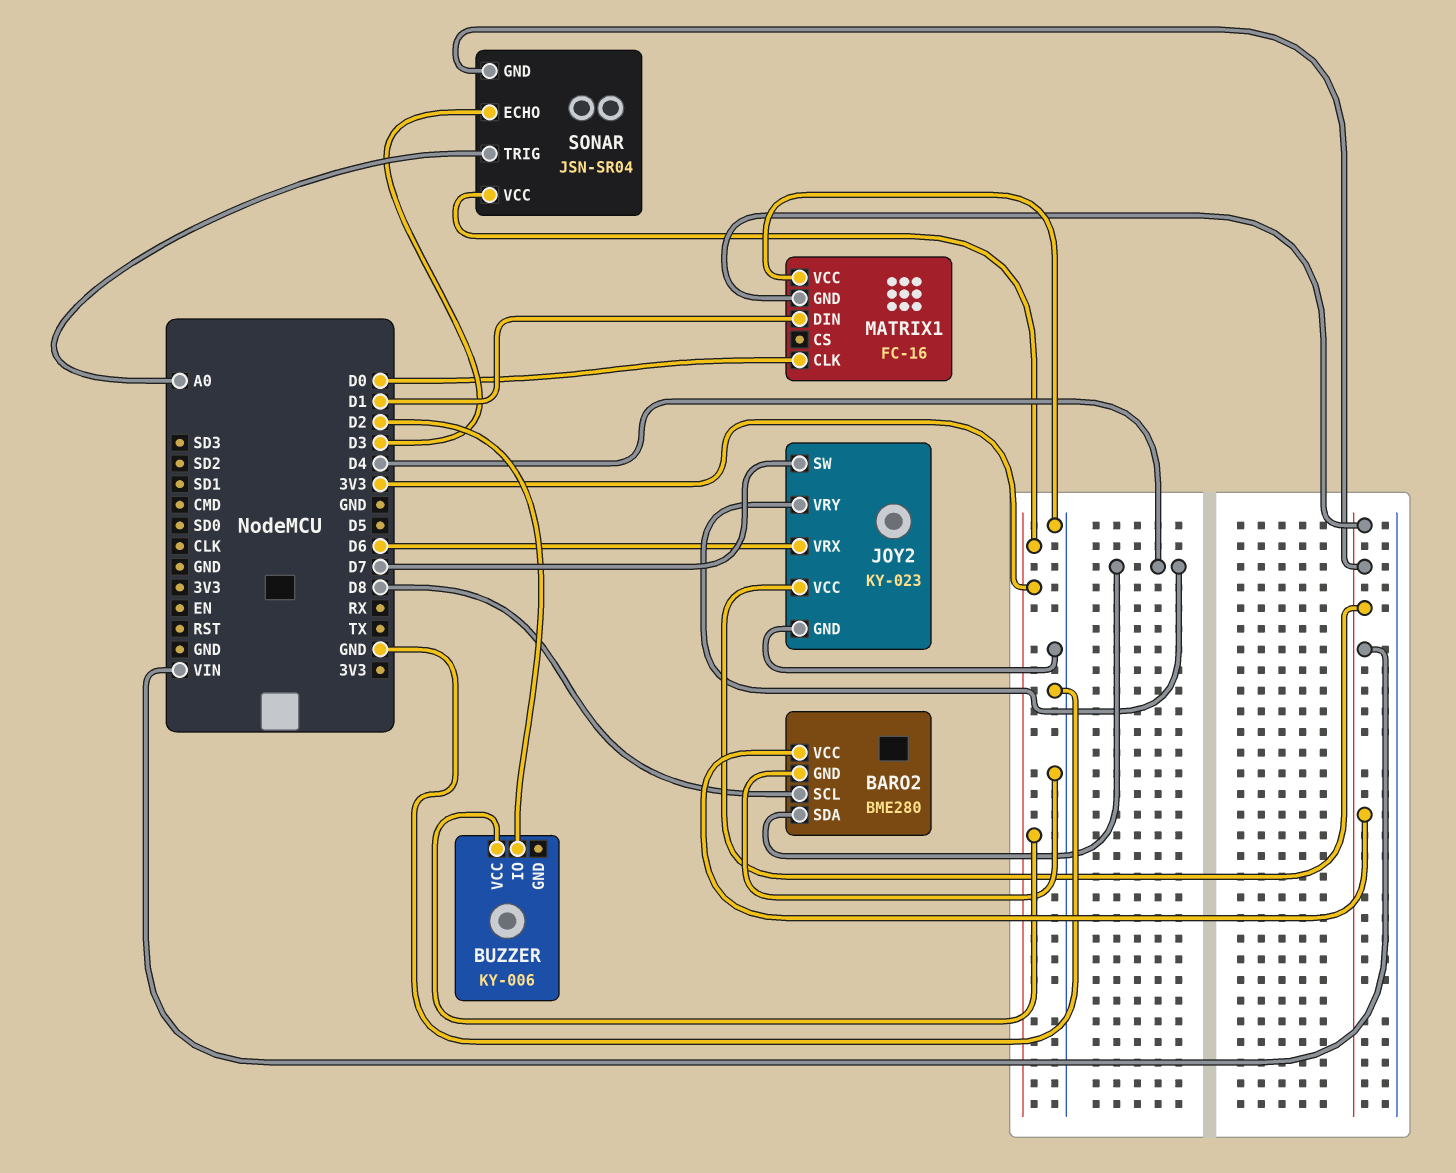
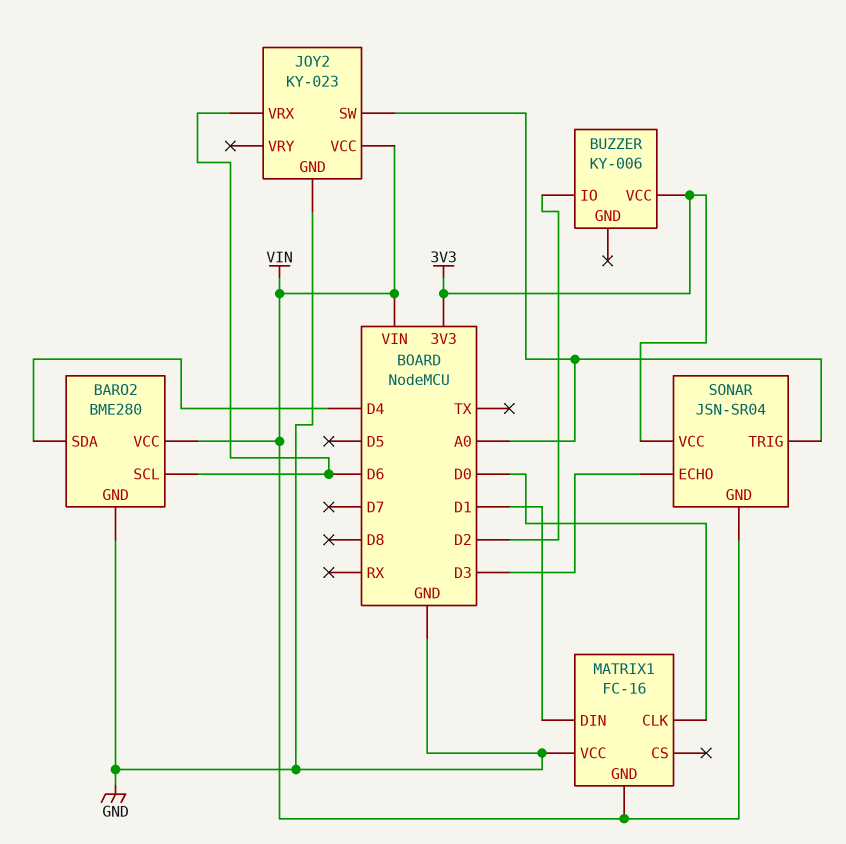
BARO2 pin SCL: D8 -> D6
JOY2 pin SW: D7 -> A0
JOY2 pin VRY: D4 -> none

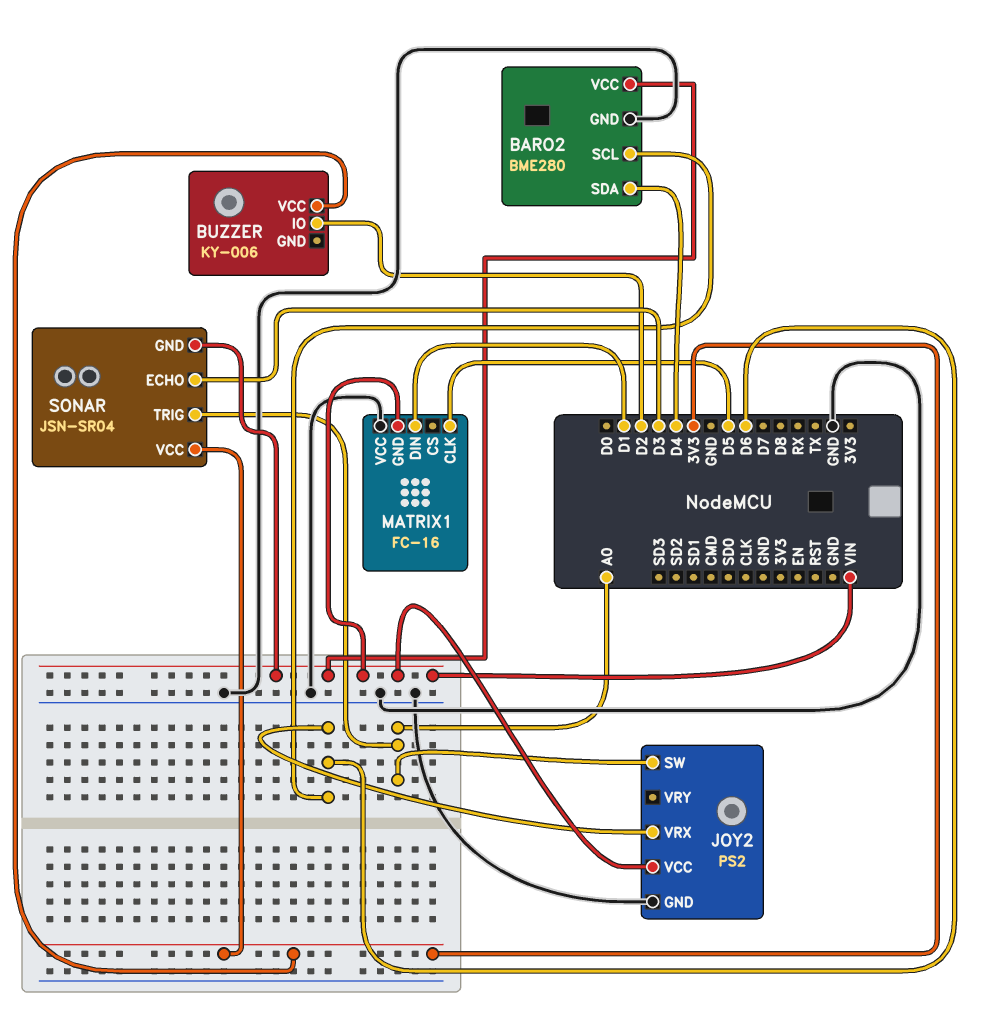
JOY2: KY-023 -> PS2
MATRIX1 pin CLK: D0 -> D5

